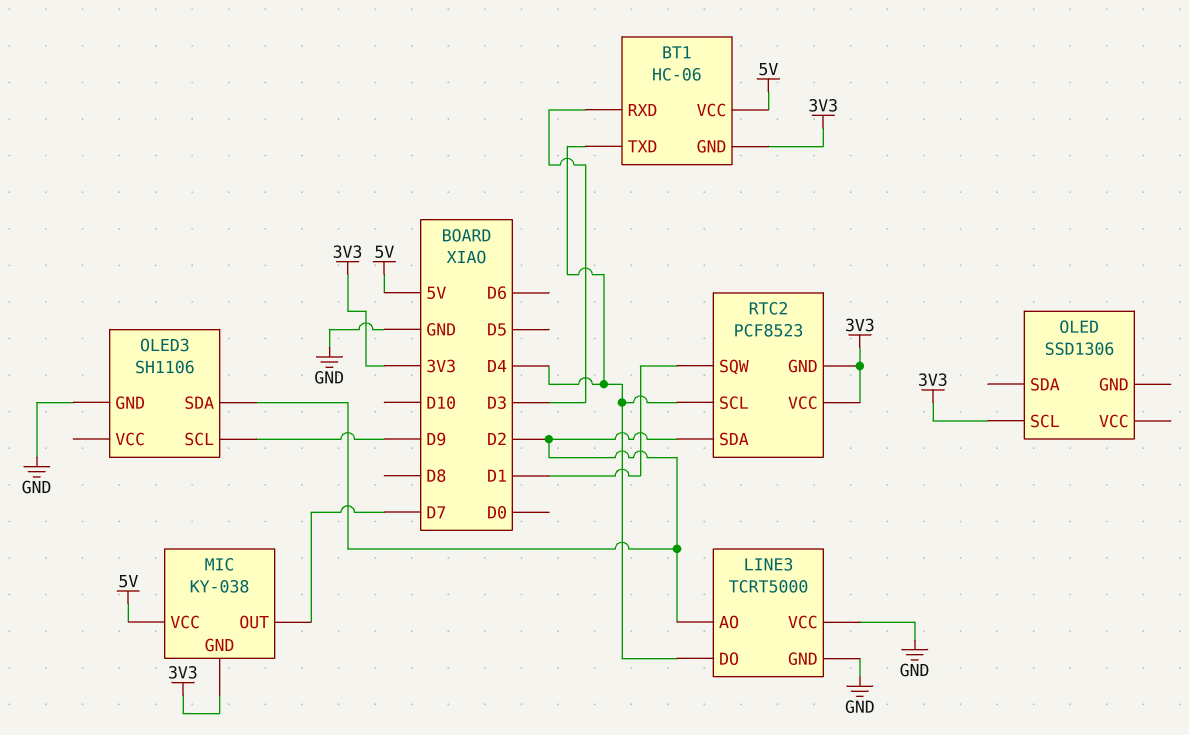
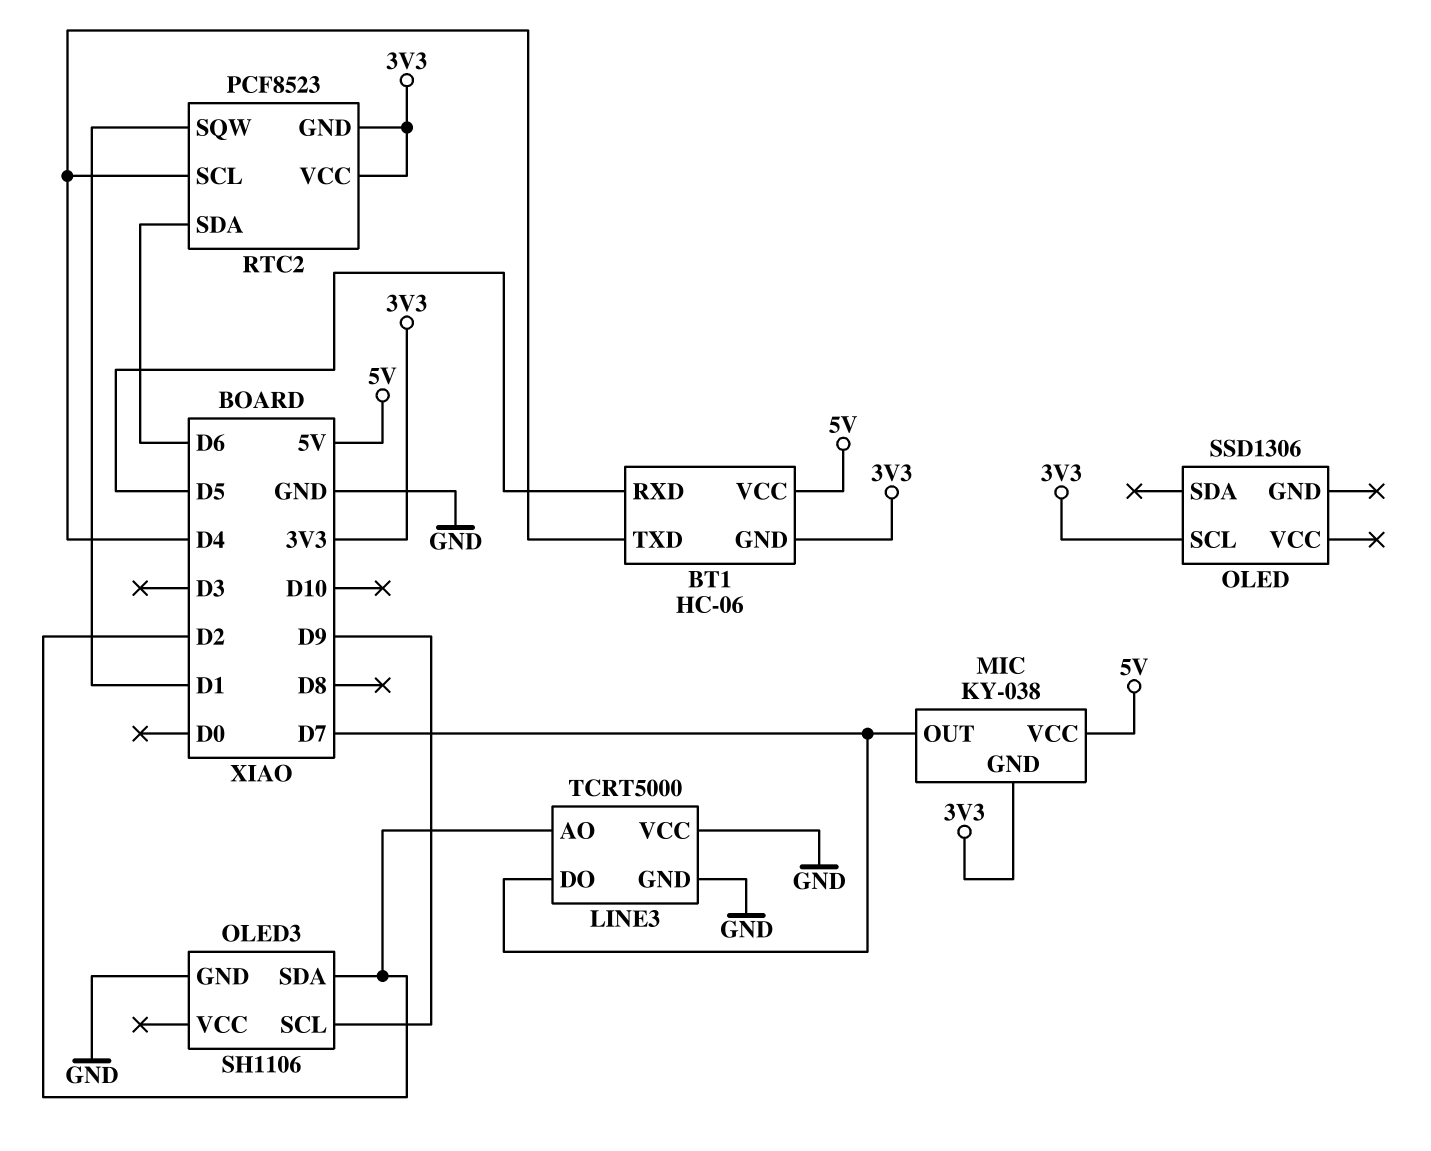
BT1 pin RXD: D3 -> D5
LINE3 pin DO: D4 -> D7
RTC2 pin SDA: D2 -> D6

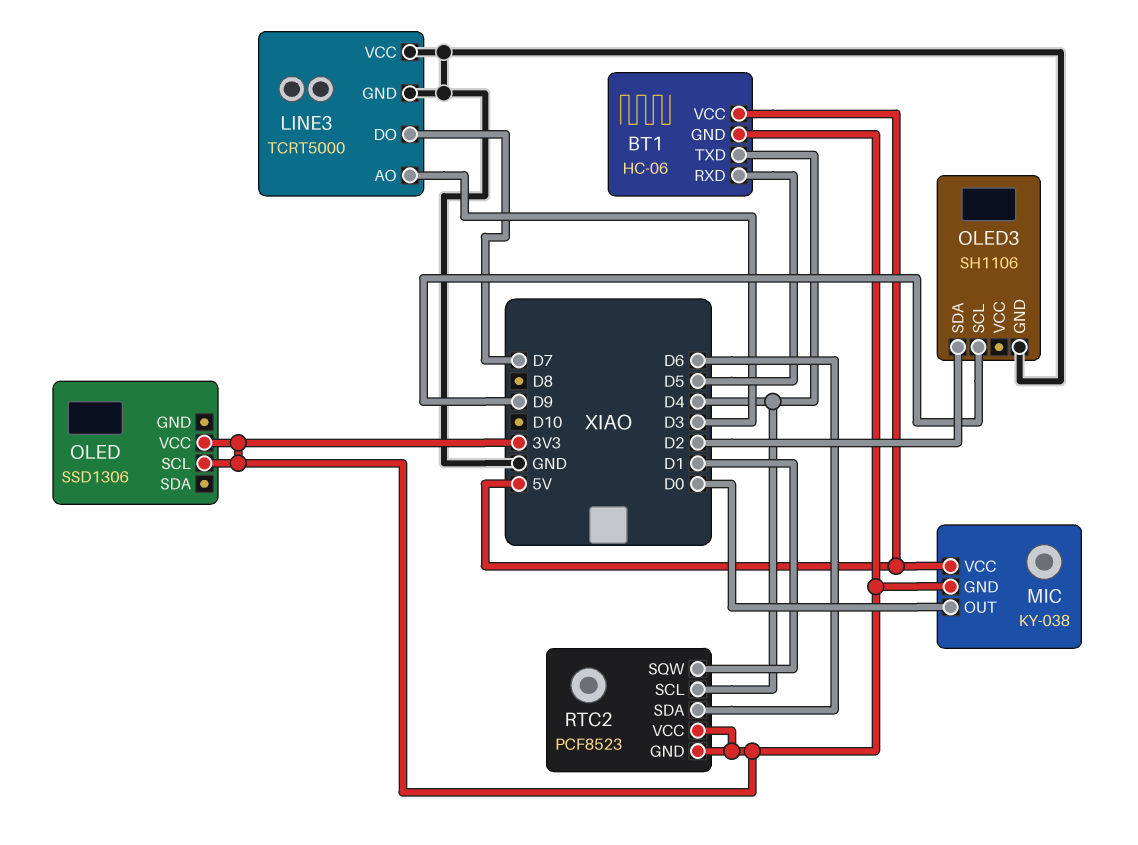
LINE3 pin AO: D2 -> D3
MIC pin OUT: D7 -> D0
OLED pin VCC: none -> 3V3

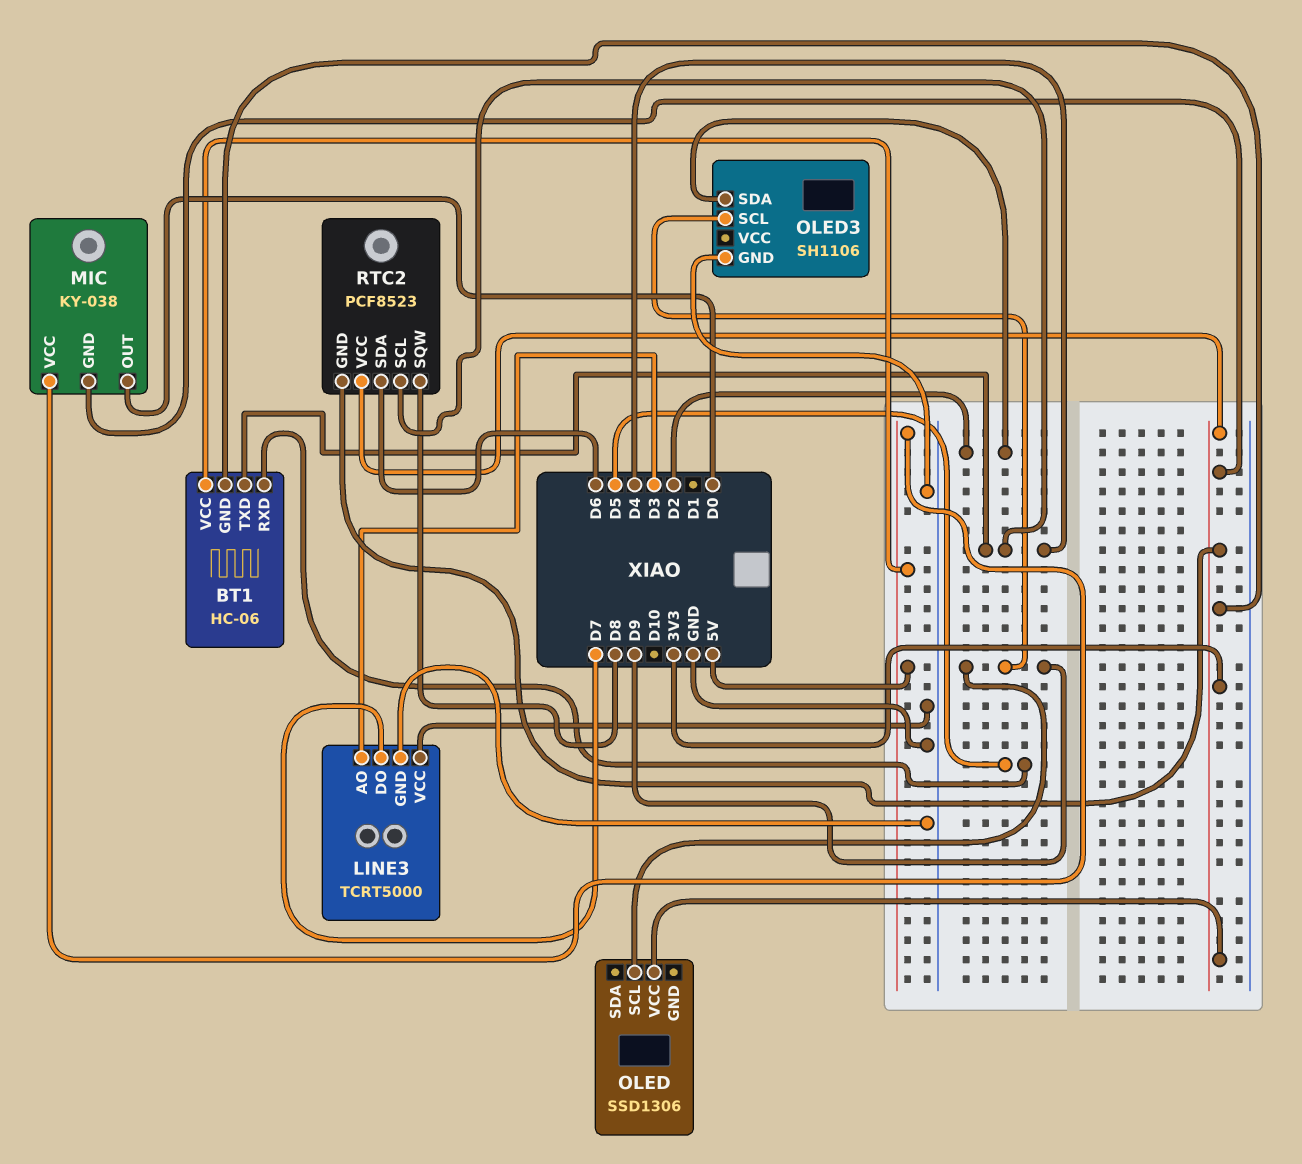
OLED pin SCL: 3V3 -> D9
RTC2 pin SQW: D1 -> D8

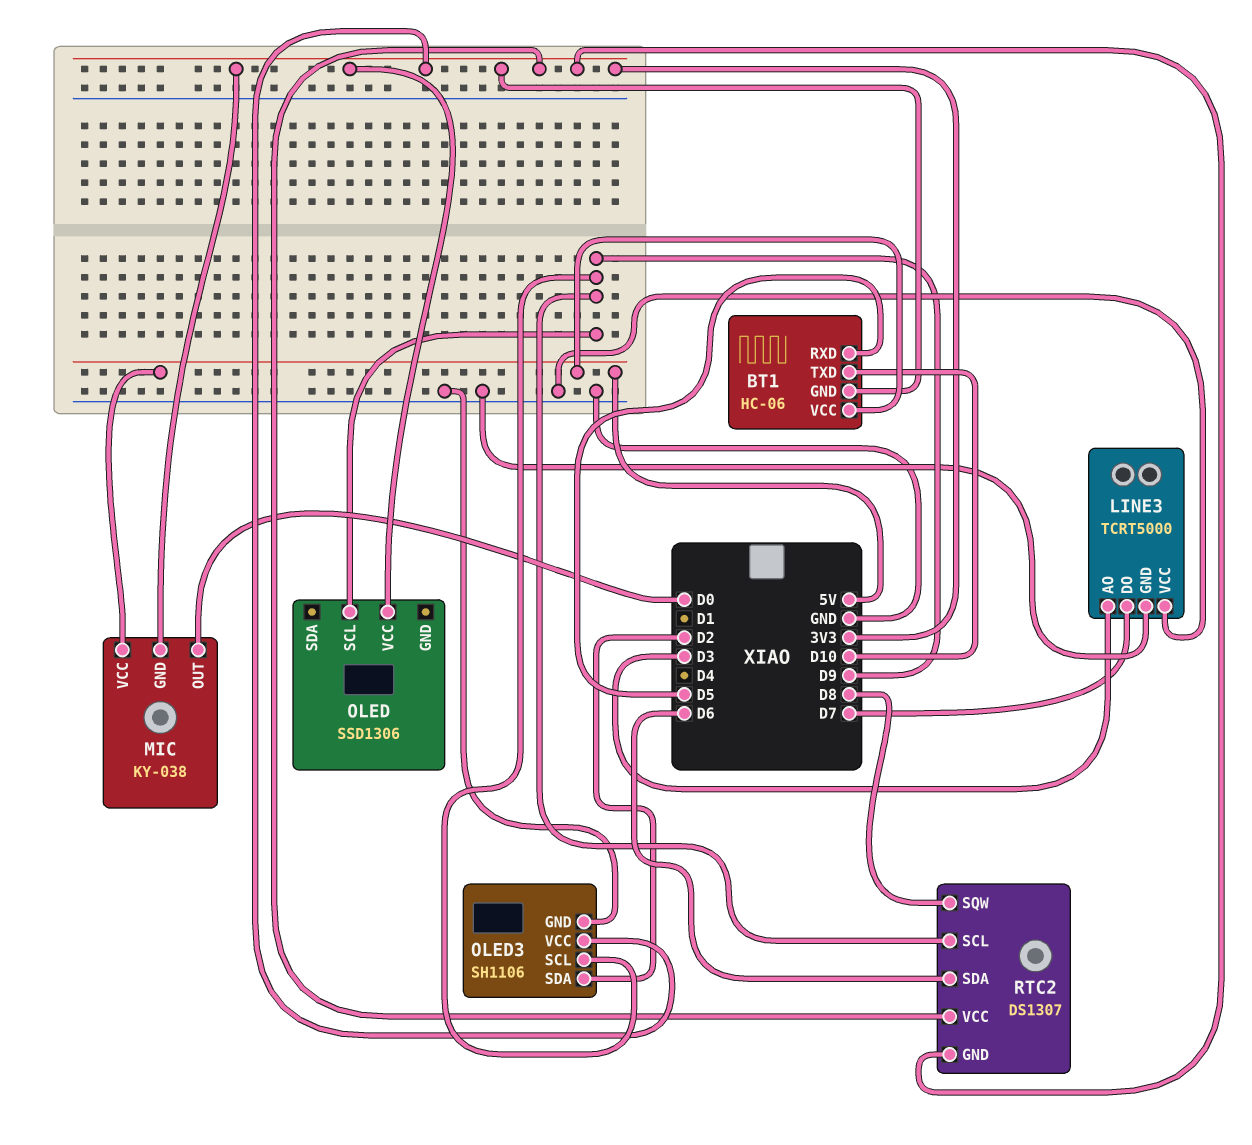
BT1 pin TXD: D4 -> D10
OLED3 pin VCC: none -> 3V3
RTC2: PCF8523 -> DS1307
RTC2 pin SCL: D4 -> D9

